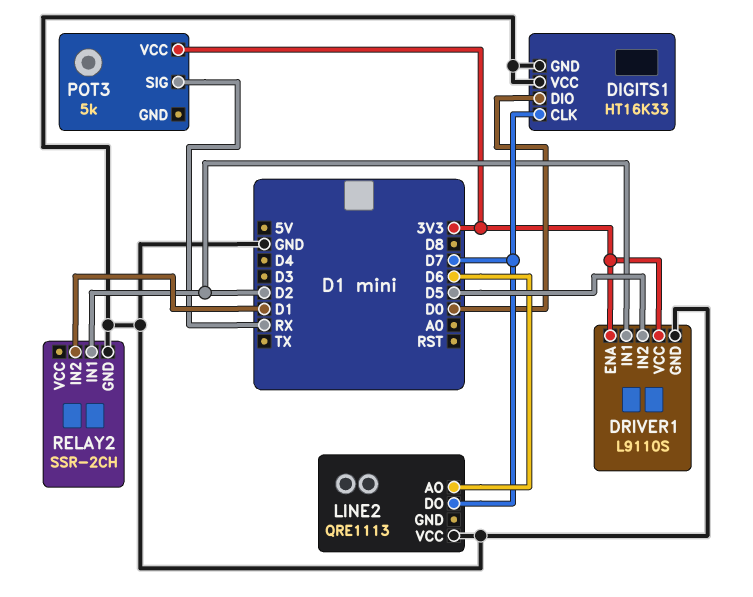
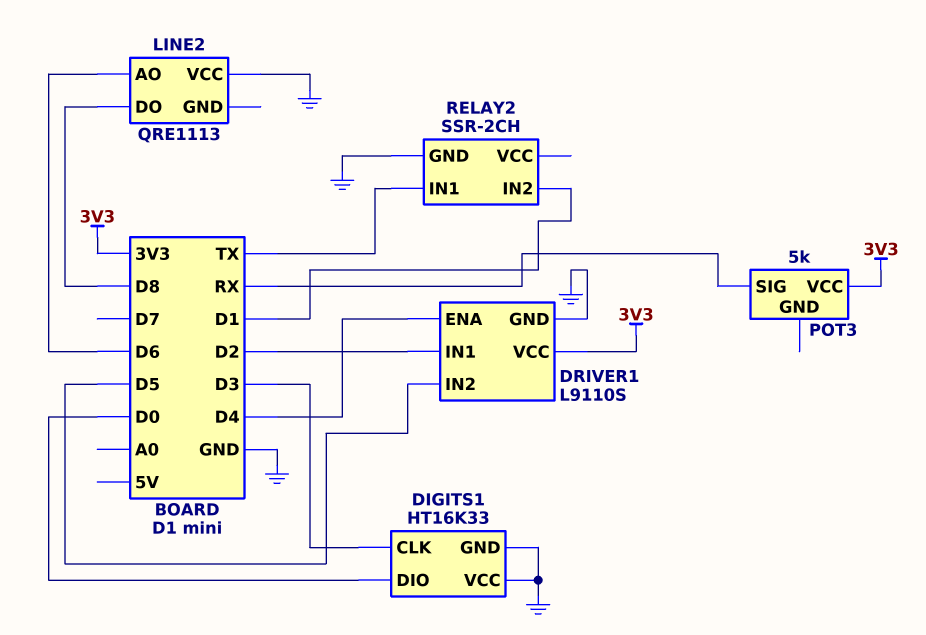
DIGITS1 pin CLK: D7 -> D3
DRIVER1 pin ENA: 3V3 -> D4
LINE2 pin DO: D7 -> D8
RELAY2 pin IN1: D2 -> TX

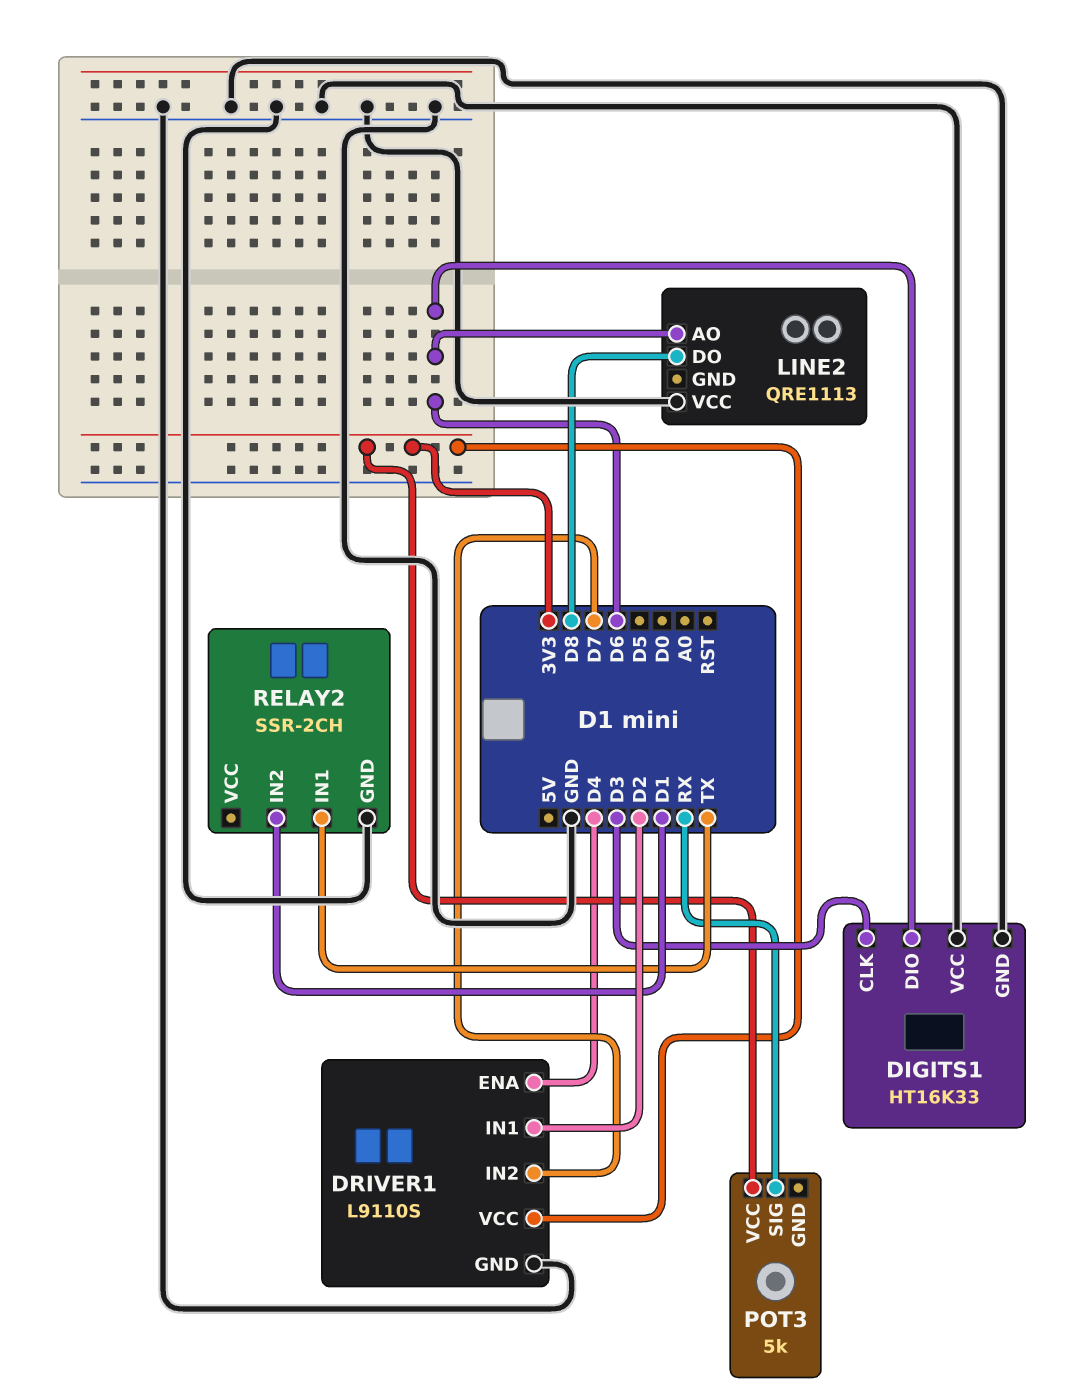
DIGITS1 pin DIO: D0 -> D6
DRIVER1 pin IN2: D5 -> D7

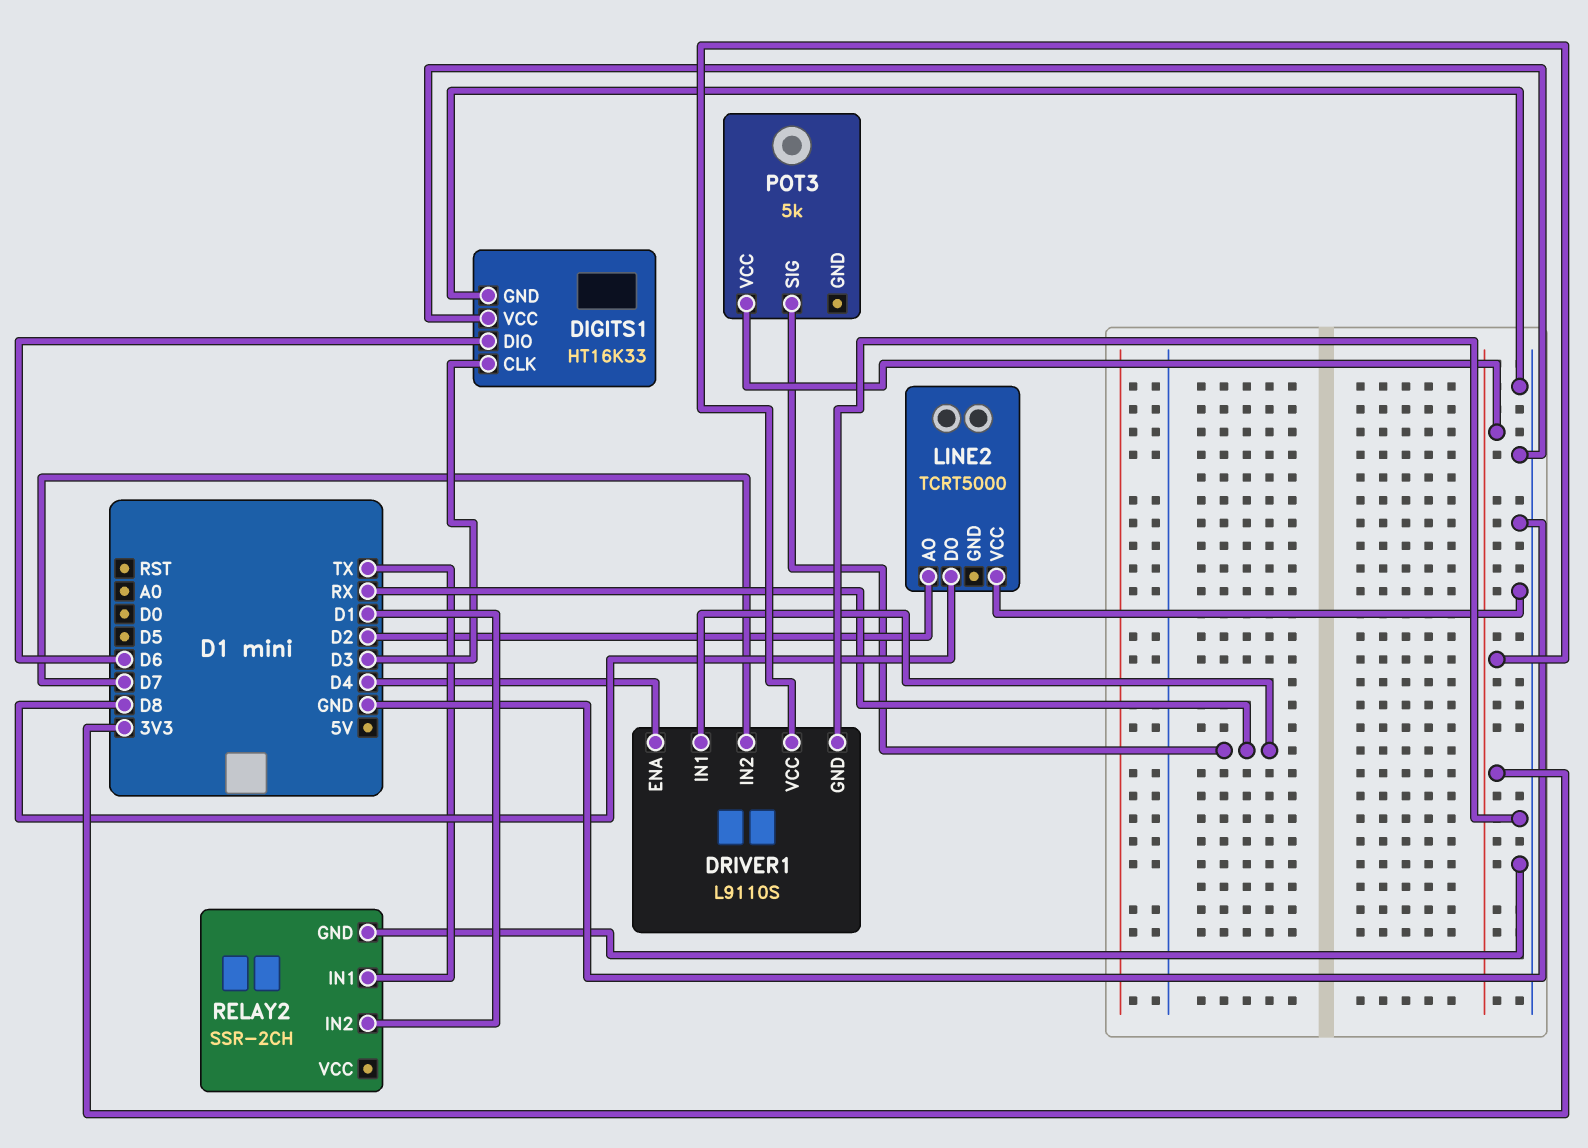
DRIVER1 pin IN1: D2 -> RX
LINE2: QRE1113 -> TCRT5000
LINE2 pin AO: D6 -> D2

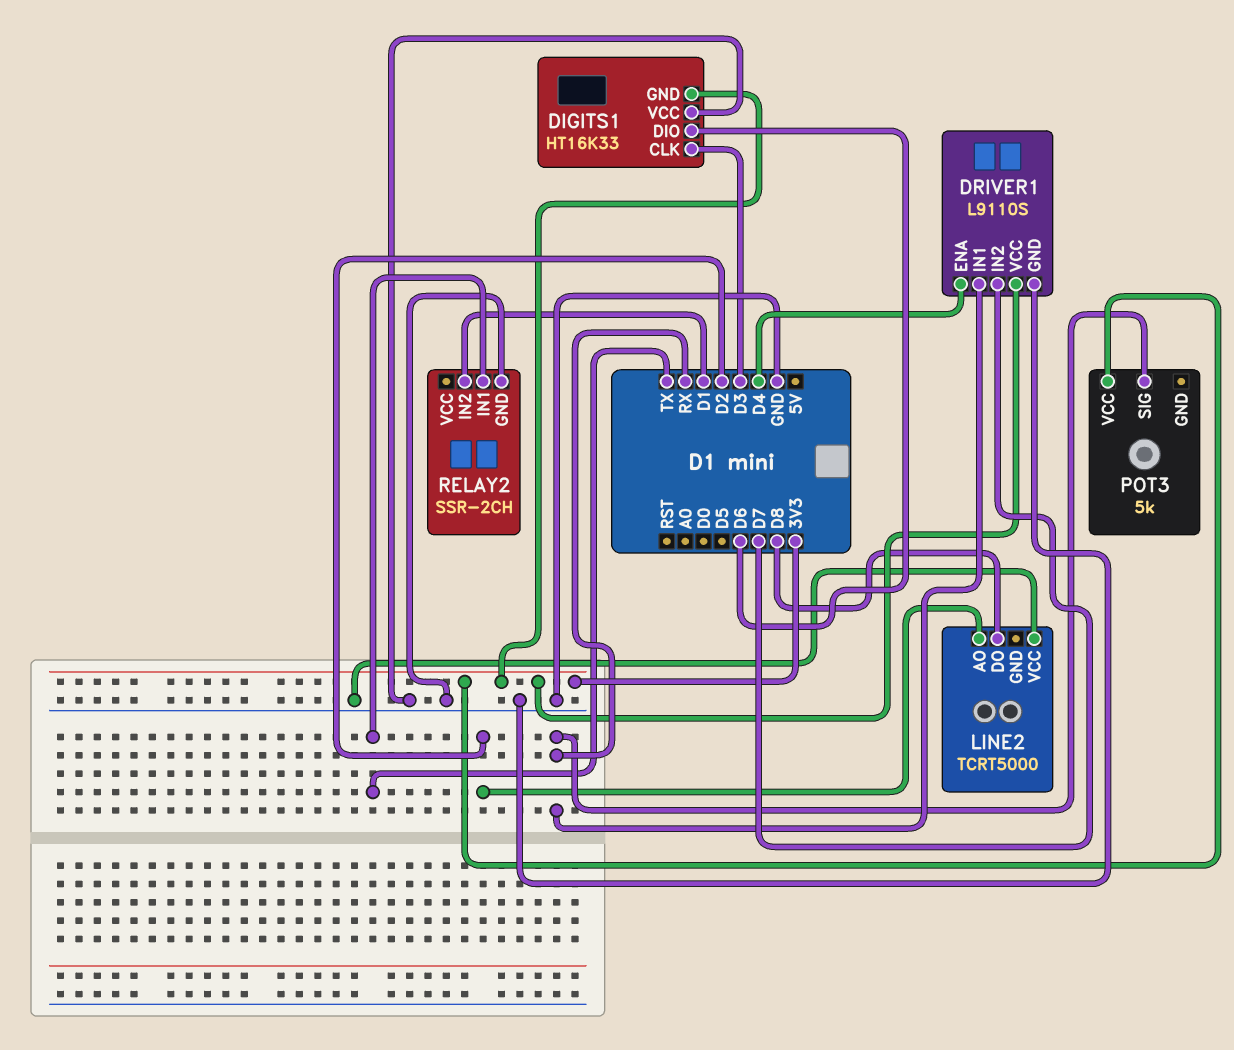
DIGITS1 pin GND: GND -> 3V3

